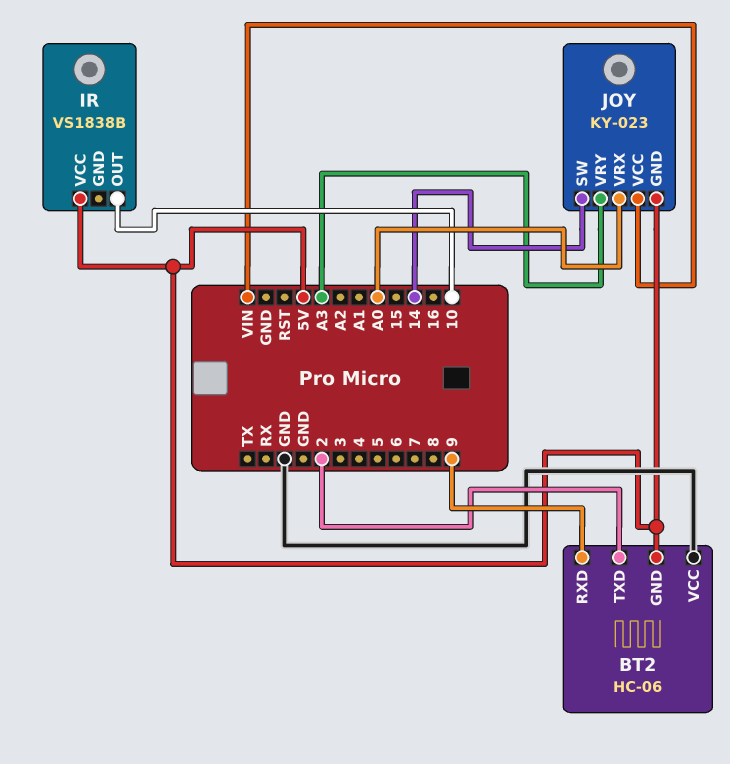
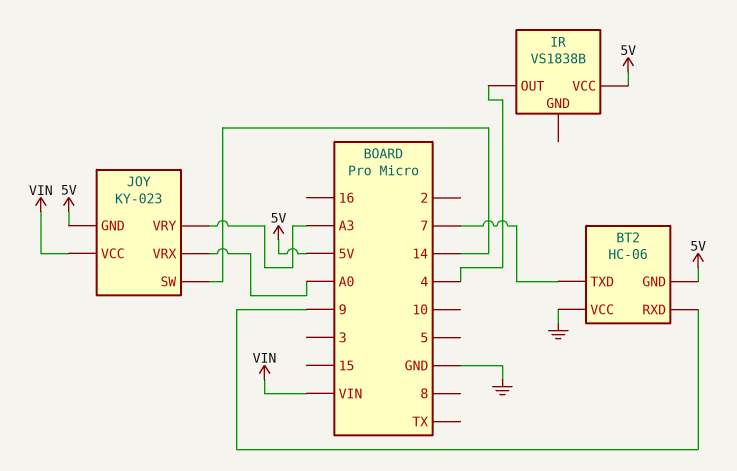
BT2 pin TXD: 2 -> 7
IR pin OUT: 10 -> 4

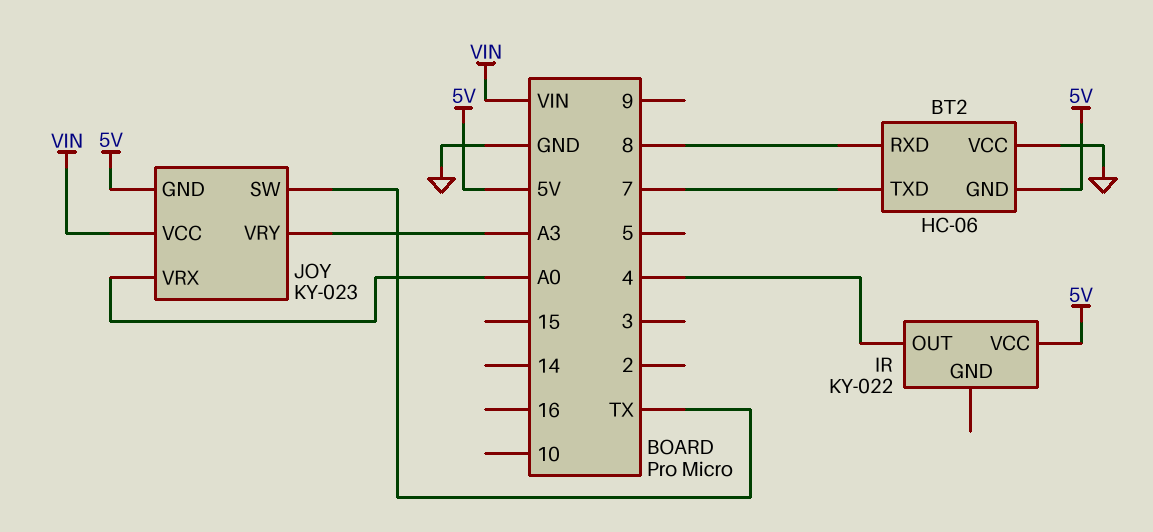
BT2 pin RXD: 9 -> 8
IR: VS1838B -> KY-022
JOY pin SW: 14 -> TX

